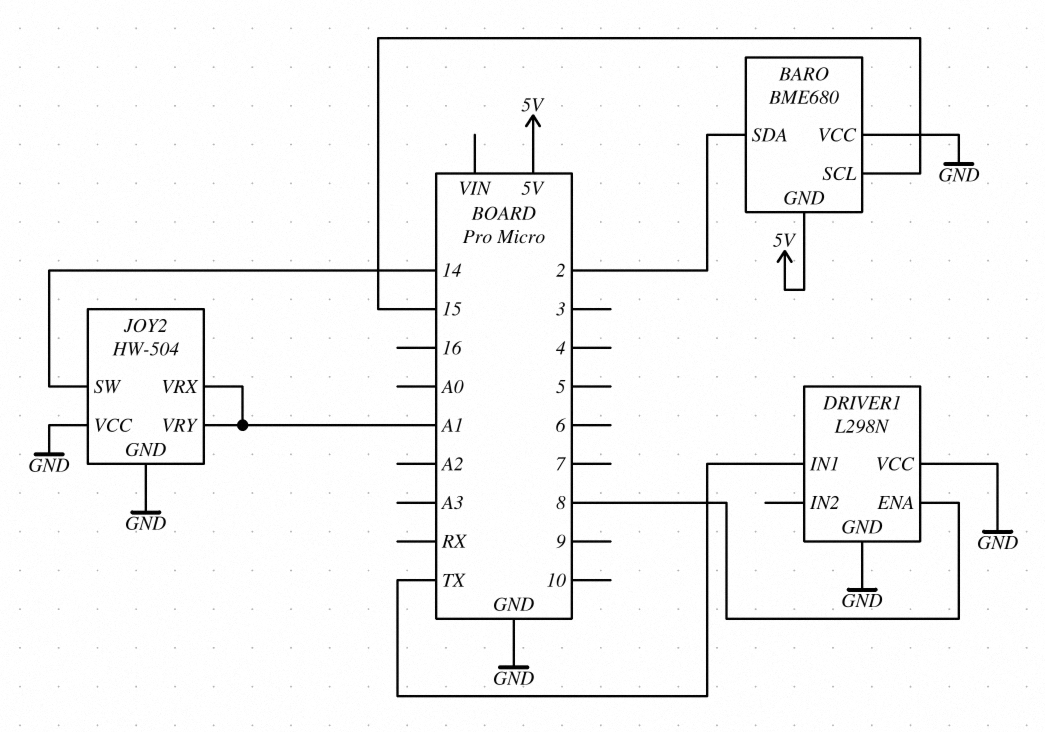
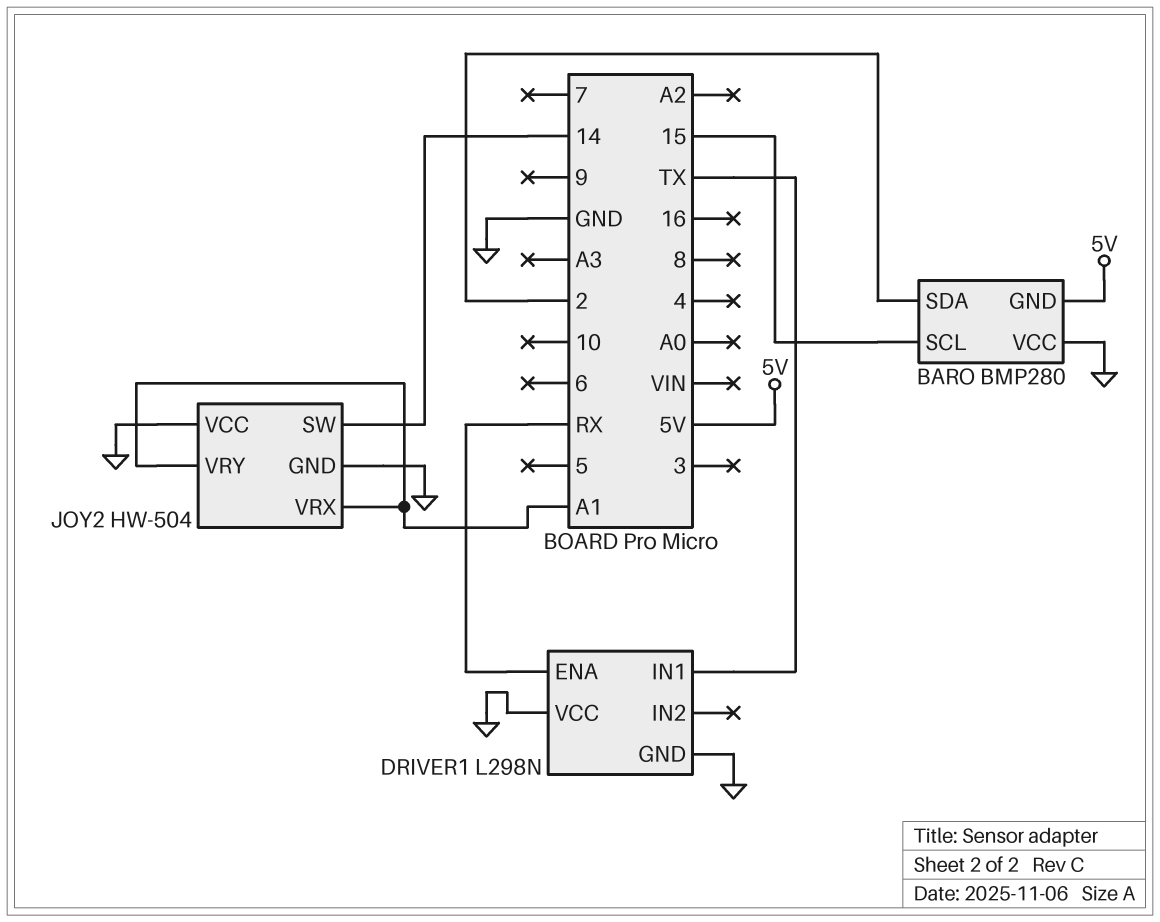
BARO: BME680 -> BMP280
DRIVER1 pin ENA: 8 -> RX

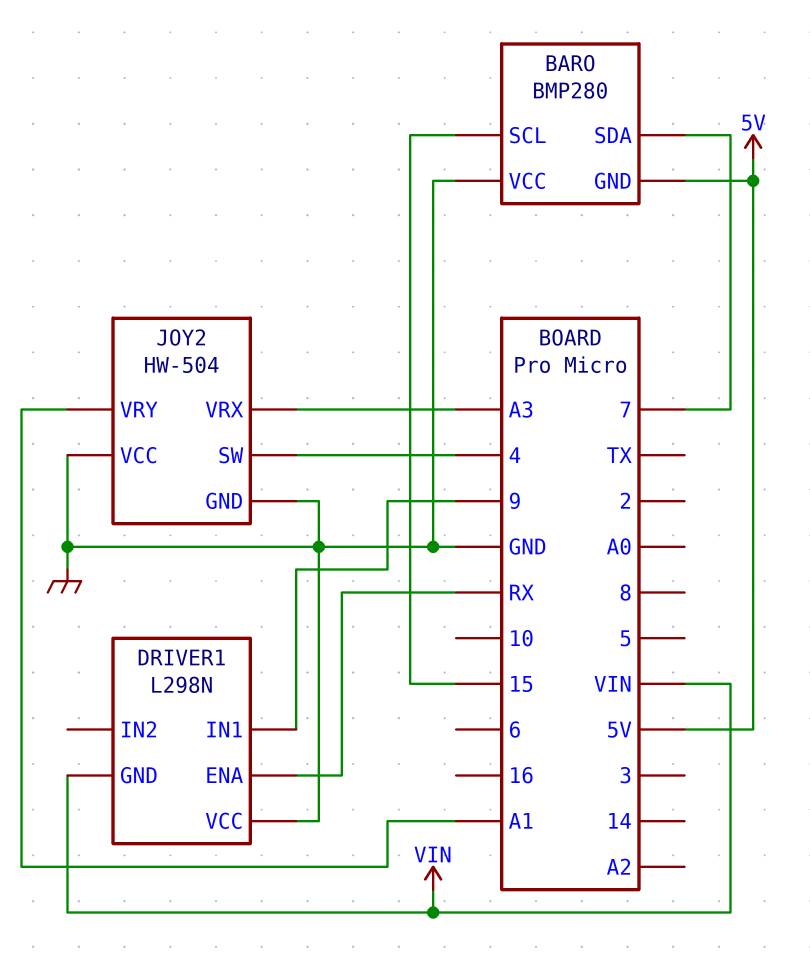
BARO pin SDA: 2 -> 7
DRIVER1 pin GND: GND -> VIN
DRIVER1 pin IN1: TX -> 9
JOY2 pin SW: 14 -> 4
JOY2 pin VRX: A1 -> A3

